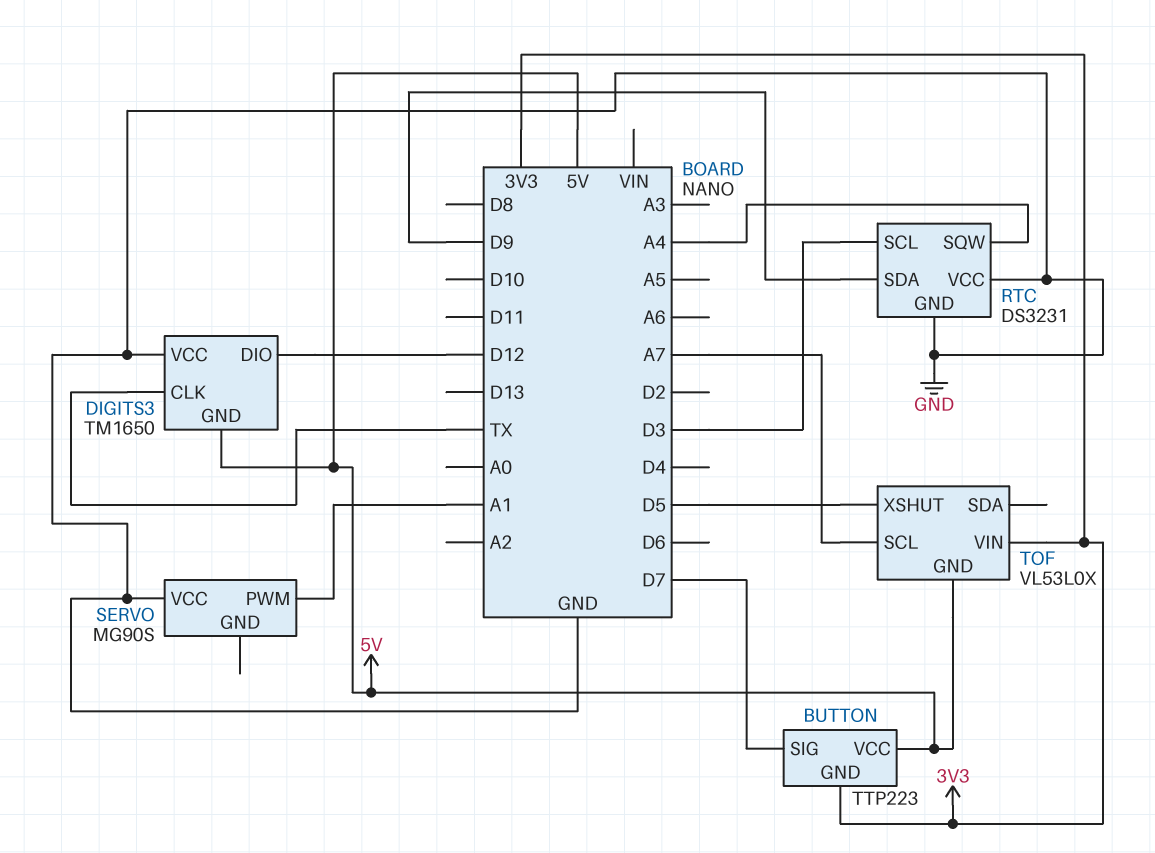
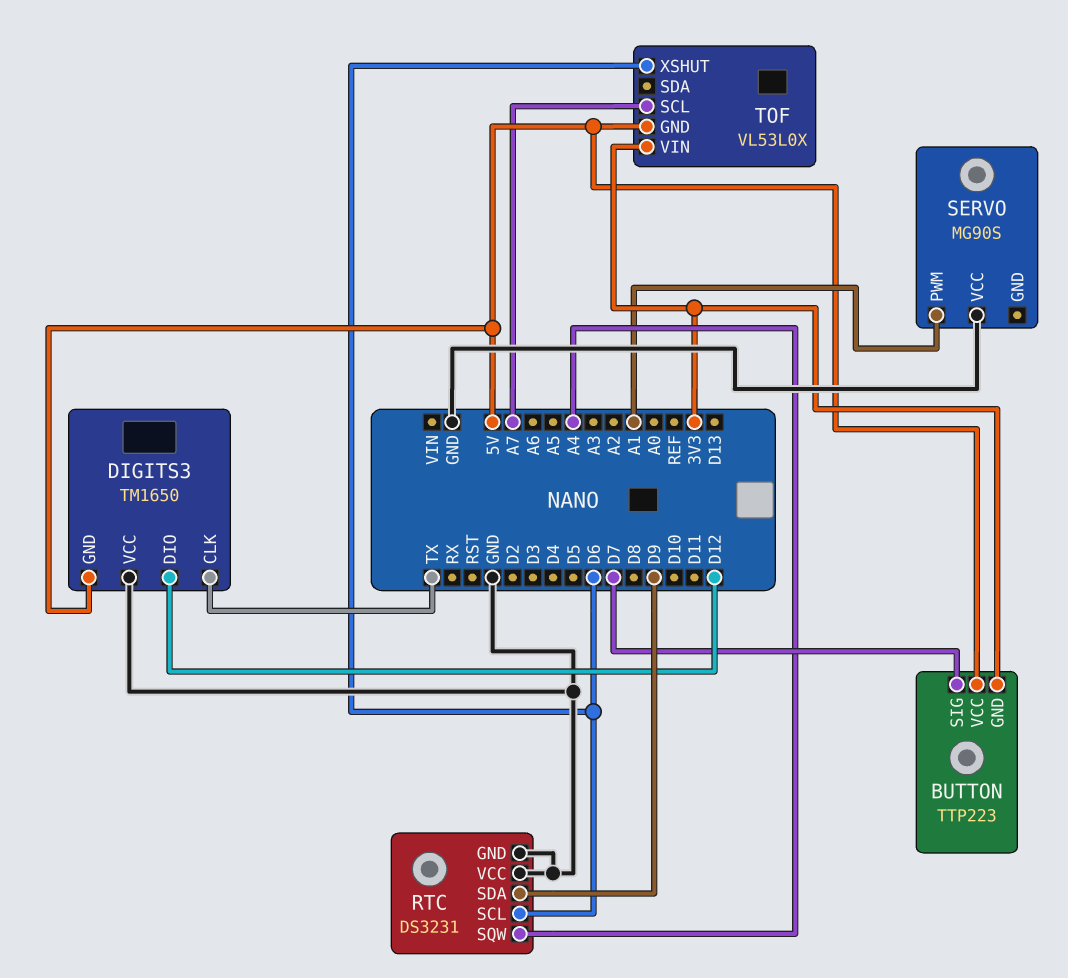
RTC pin SCL: D3 -> D6
TOF pin XSHUT: D5 -> D6

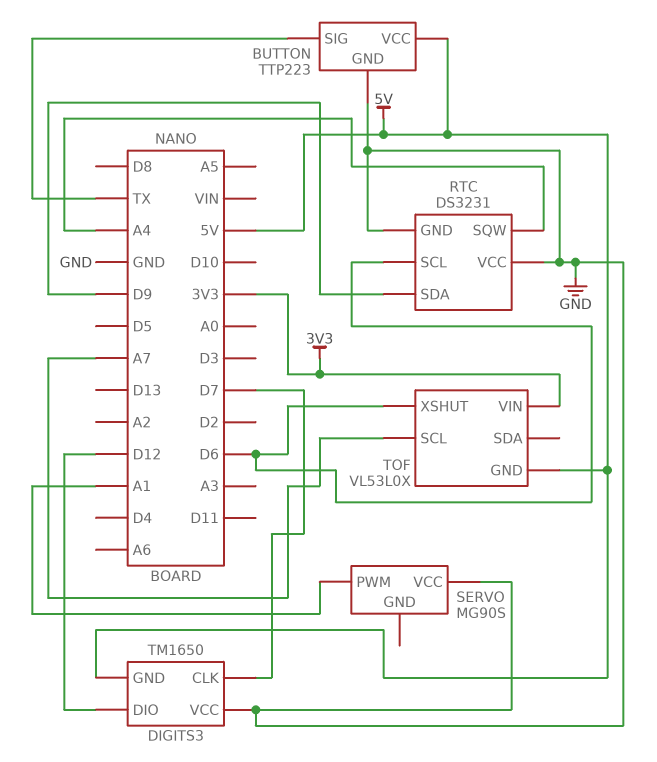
BUTTON pin GND: 3V3 -> GND
BUTTON pin SIG: D7 -> TX
DIGITS3 pin CLK: TX -> D7

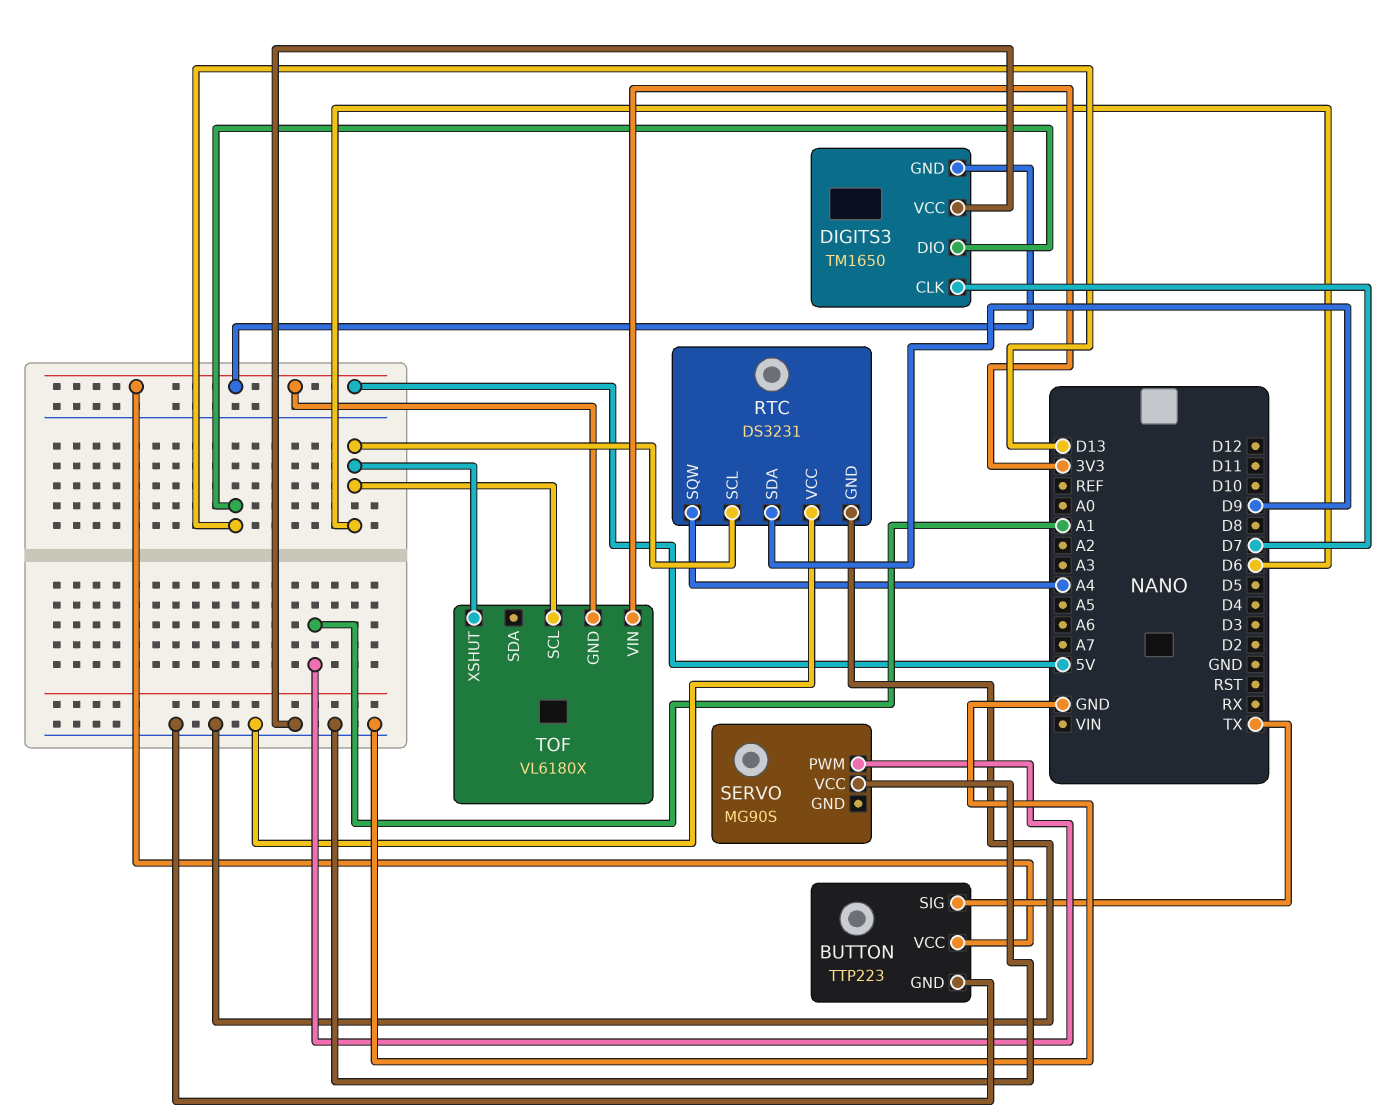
DIGITS3 pin DIO: D12 -> D13
TOF: VL53L0X -> VL6180X
TOF pin SCL: A7 -> D6

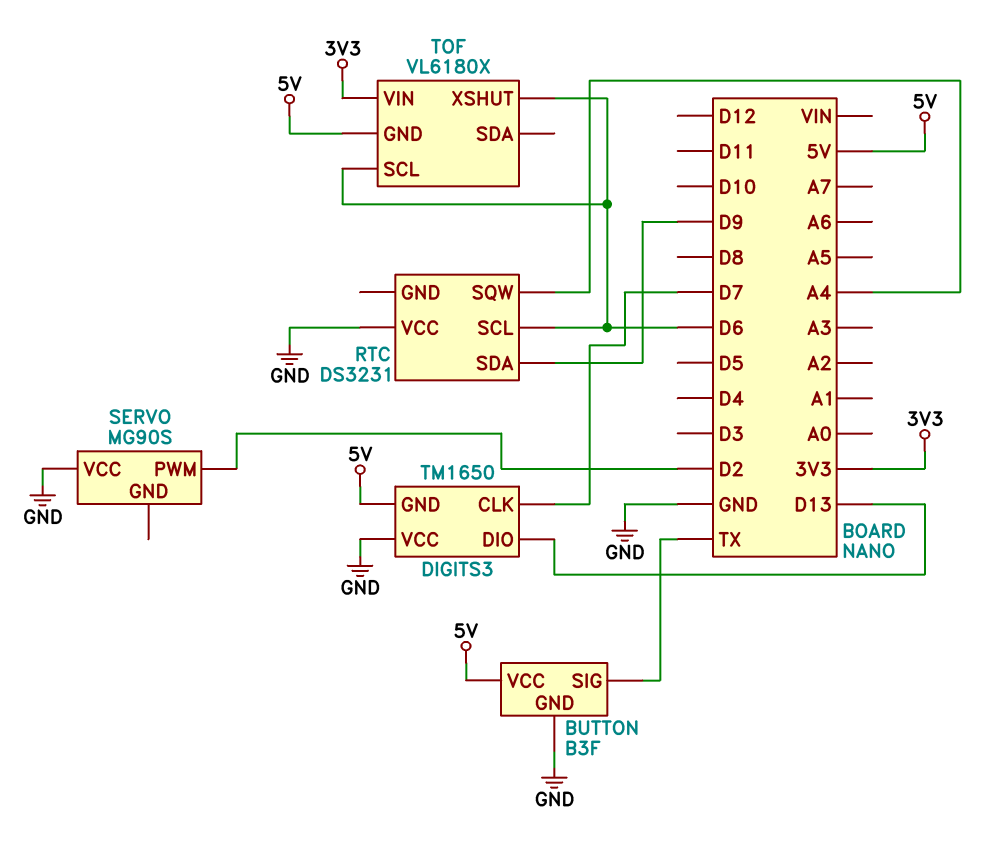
BUTTON: TTP223 -> B3F
RTC pin GND: GND -> none
SERVO pin PWM: A1 -> D2

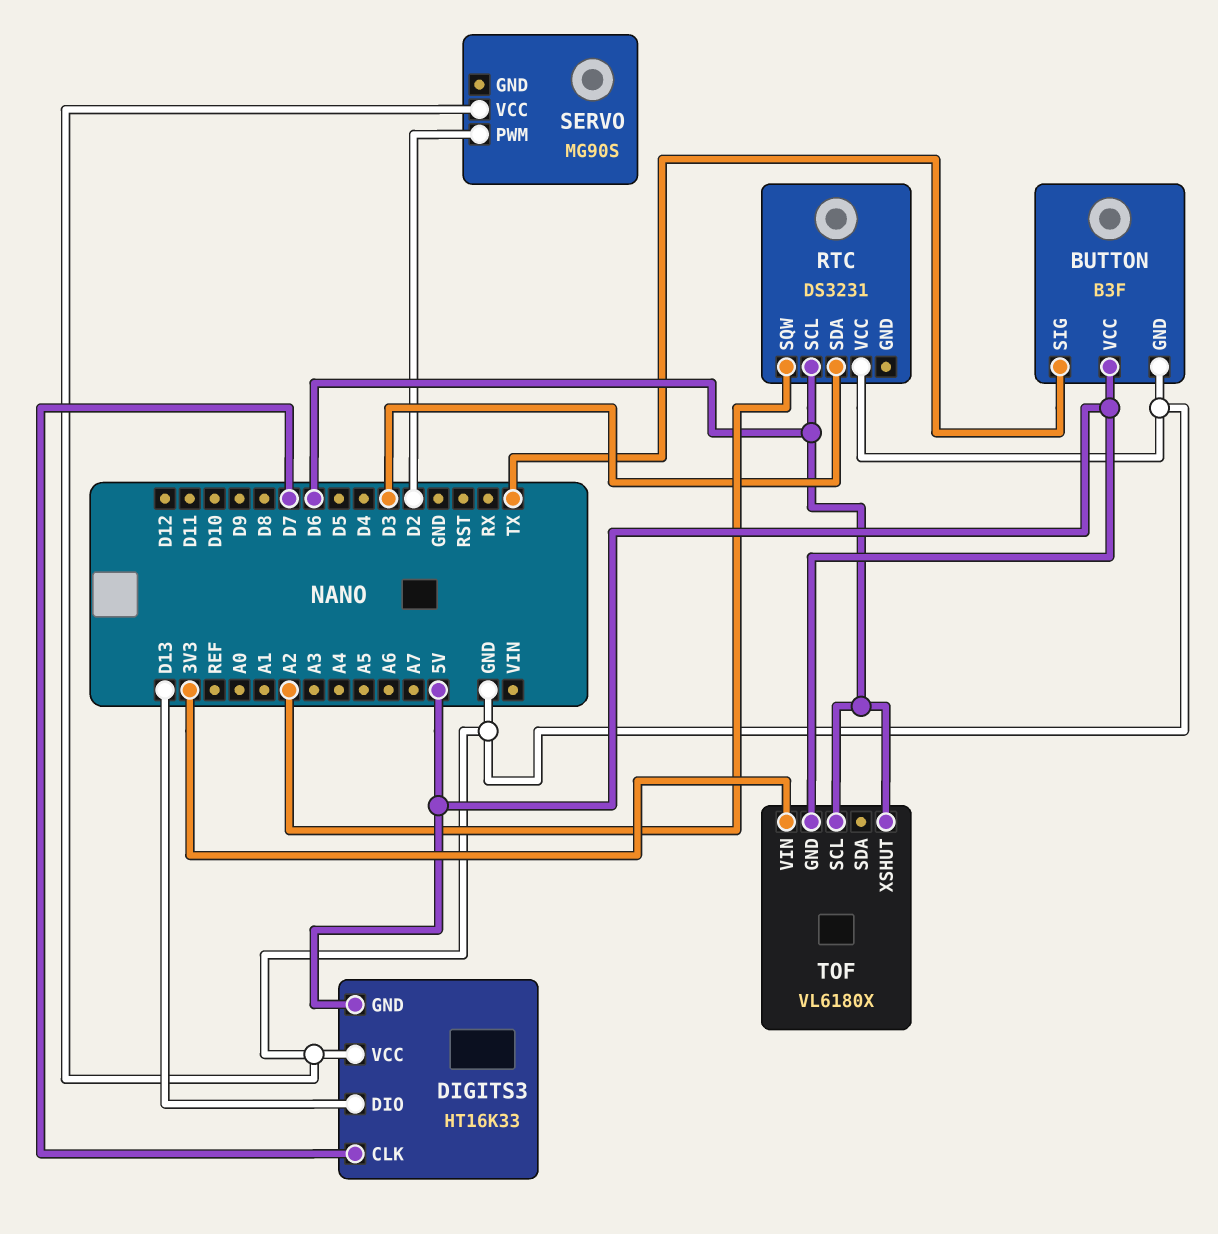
DIGITS3: TM1650 -> HT16K33
RTC pin SDA: D9 -> D3
RTC pin SQW: A4 -> A2

